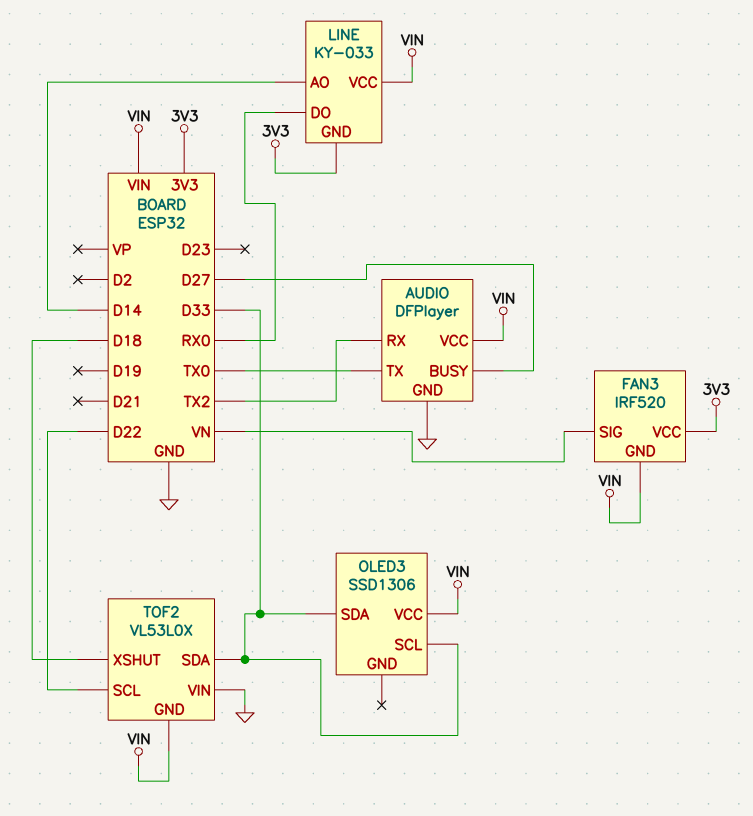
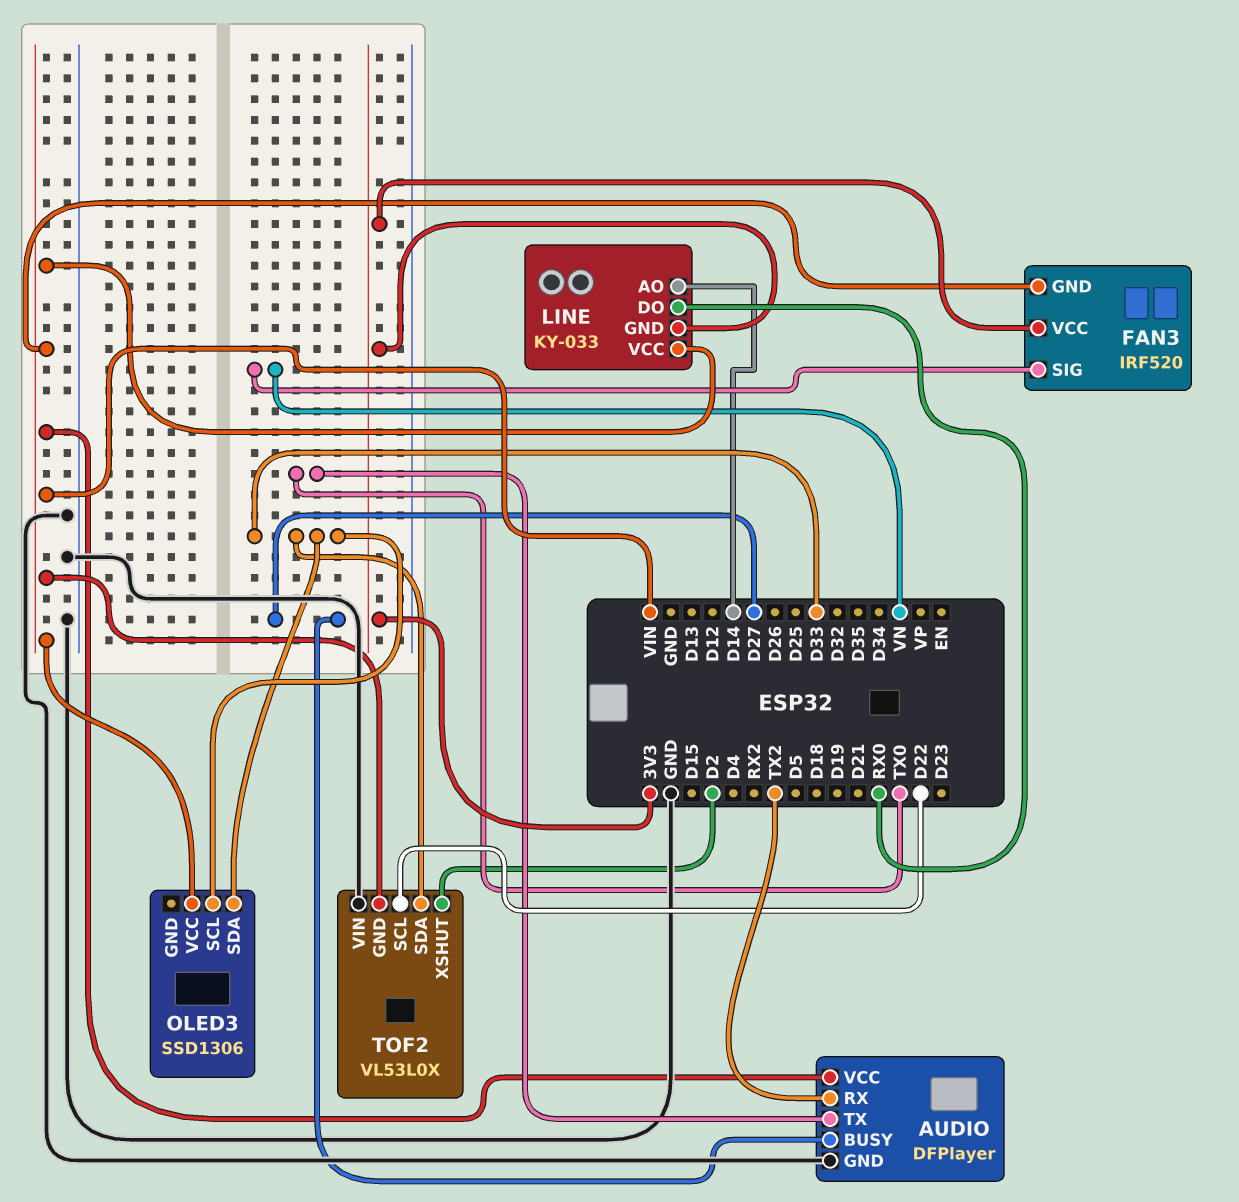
TOF2 pin XSHUT: D18 -> D2

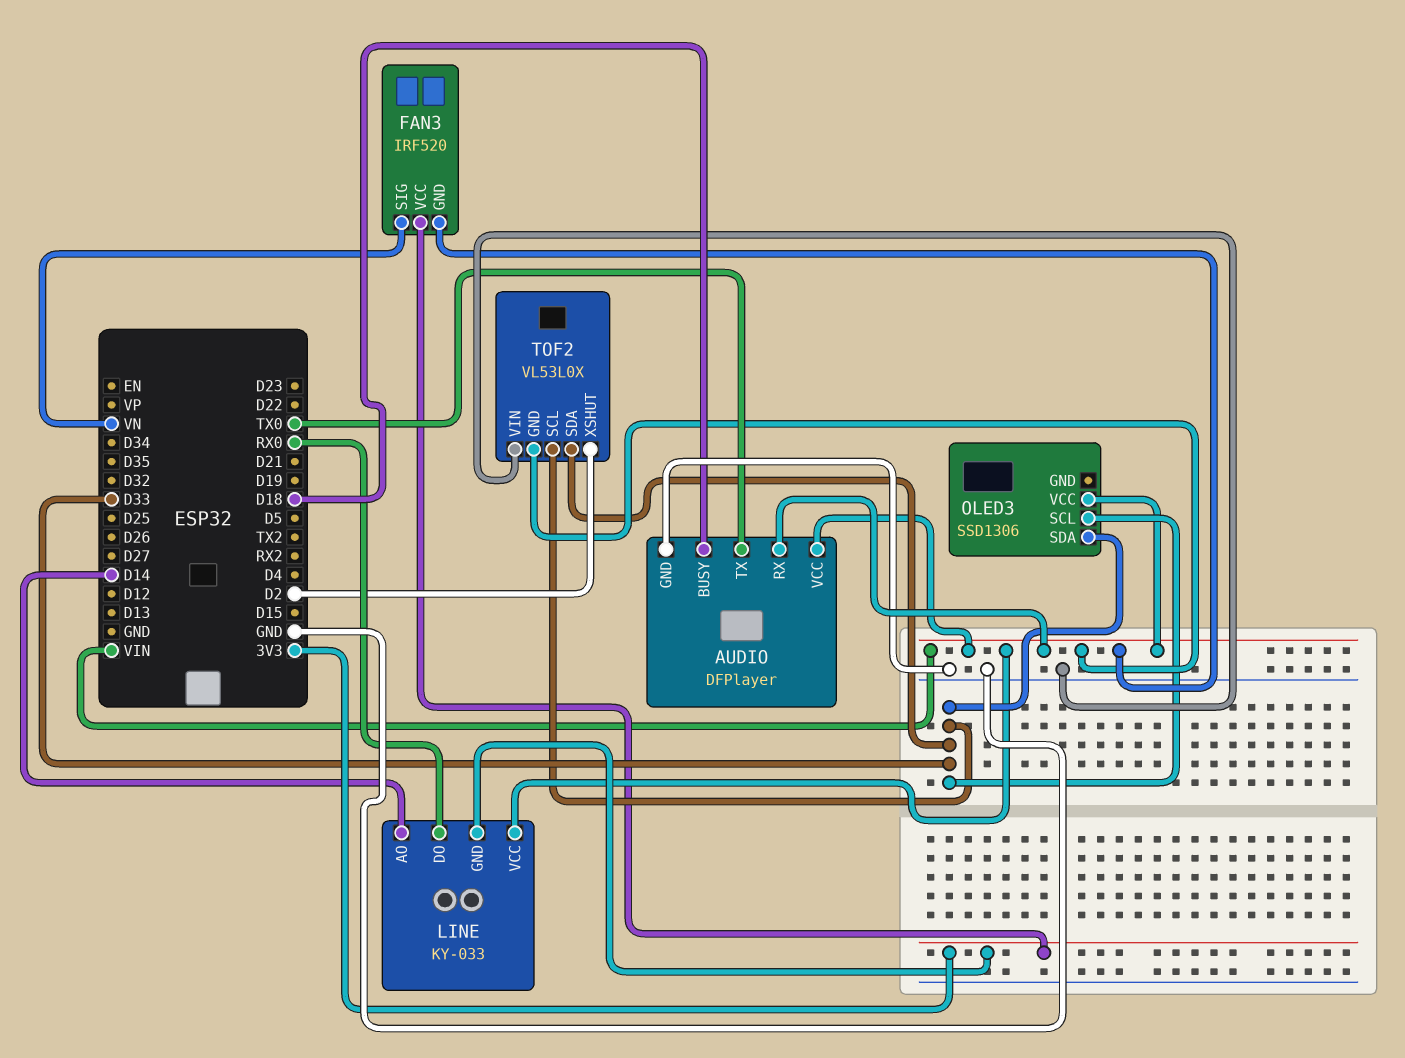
AUDIO pin BUSY: D27 -> D18
AUDIO pin RX: TX2 -> VIN
TOF2 pin SCL: D22 -> D33

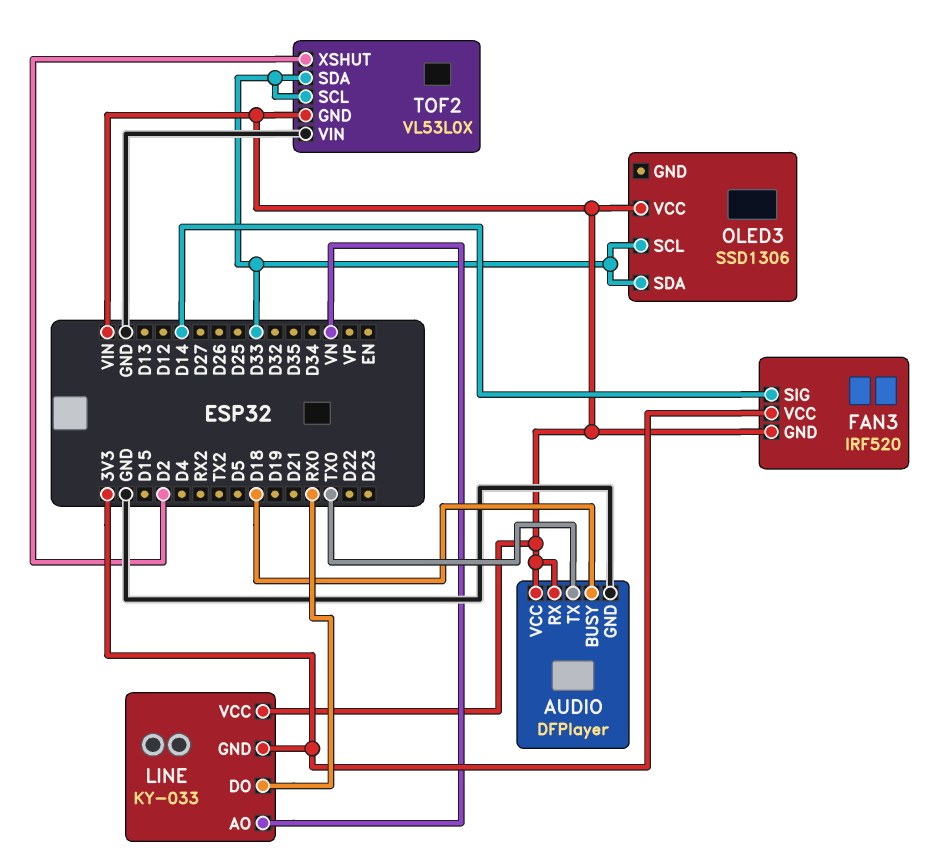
FAN3 pin SIG: VN -> D14
LINE pin AO: D14 -> VN

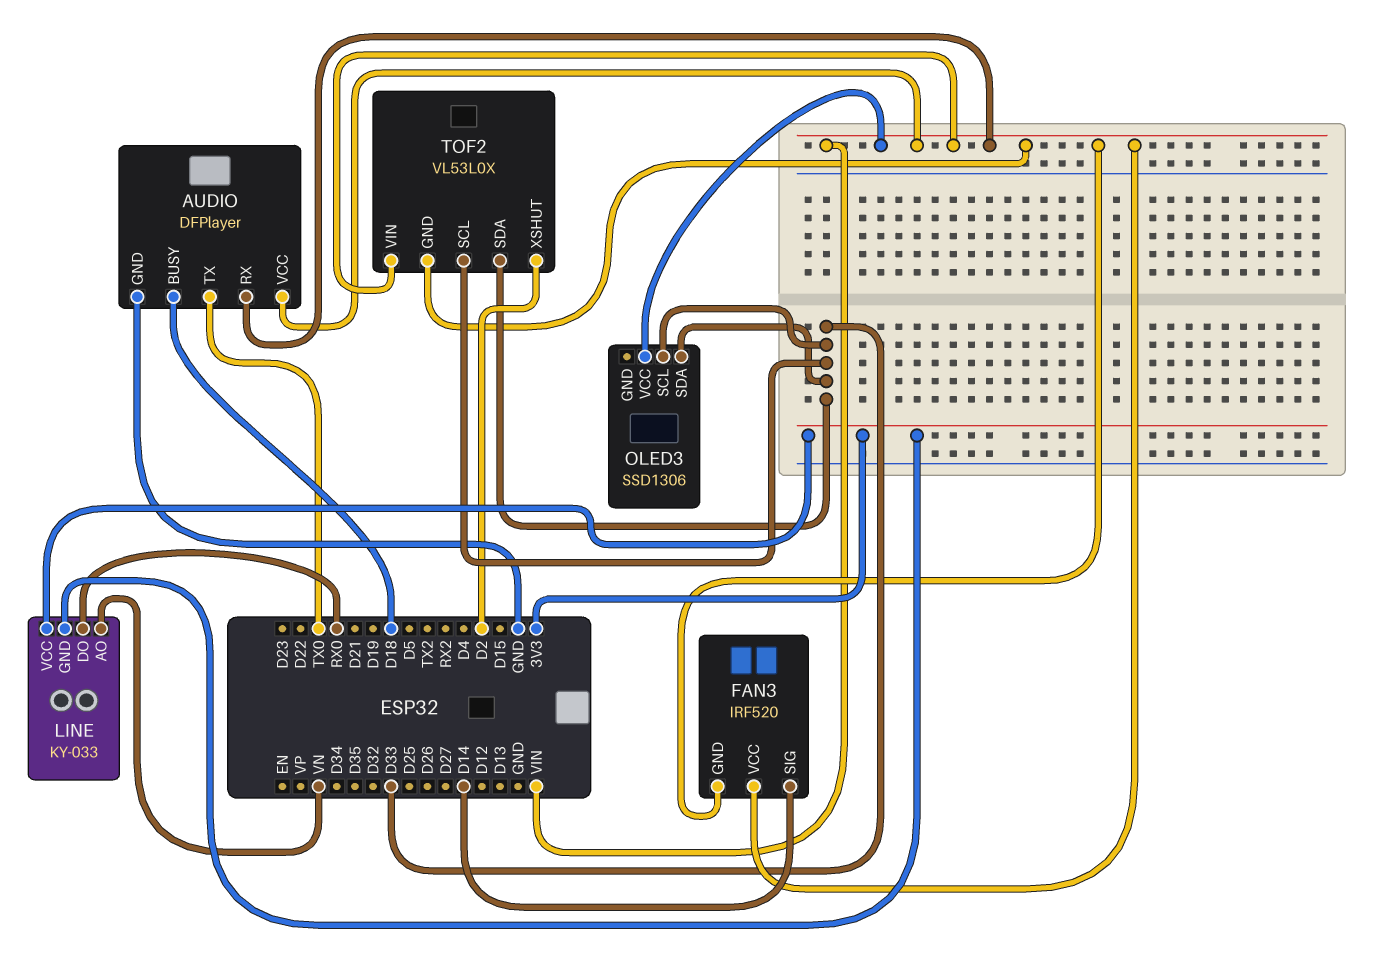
FAN3 pin VCC: 3V3 -> VIN
LINE pin VCC: VIN -> 3V3
TOF2 pin VIN: GND -> VIN

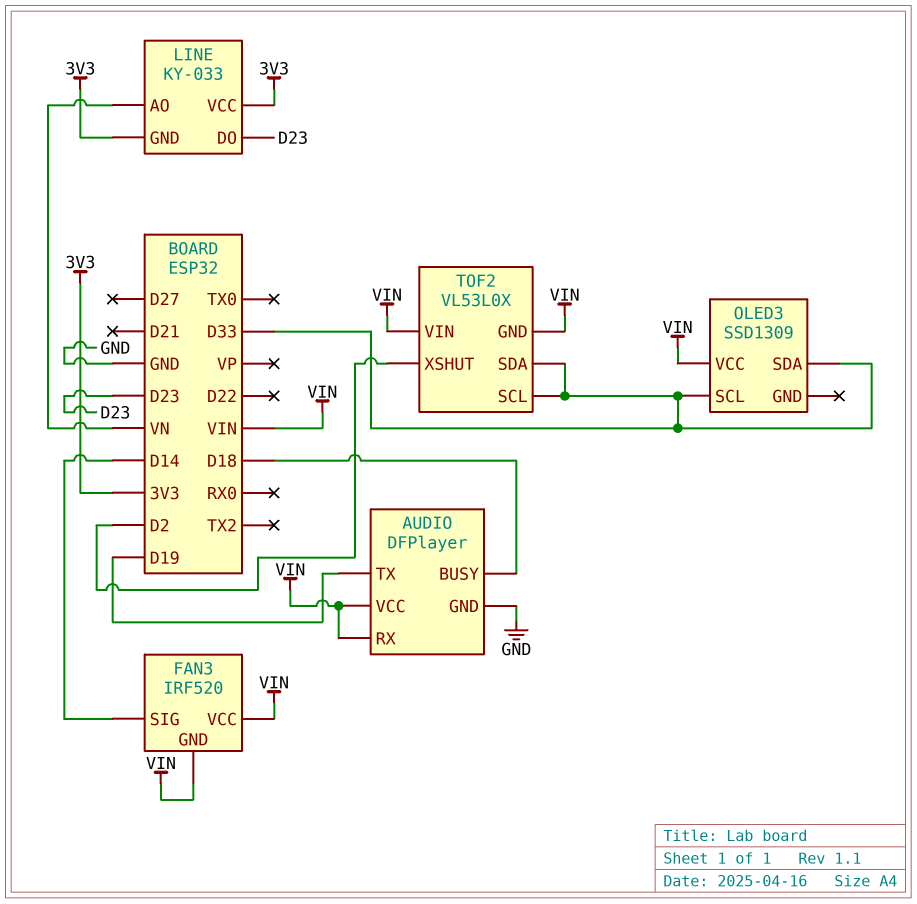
AUDIO pin TX: TX0 -> D19
LINE pin DO: RX0 -> D23
OLED3: SSD1306 -> SSD1309

